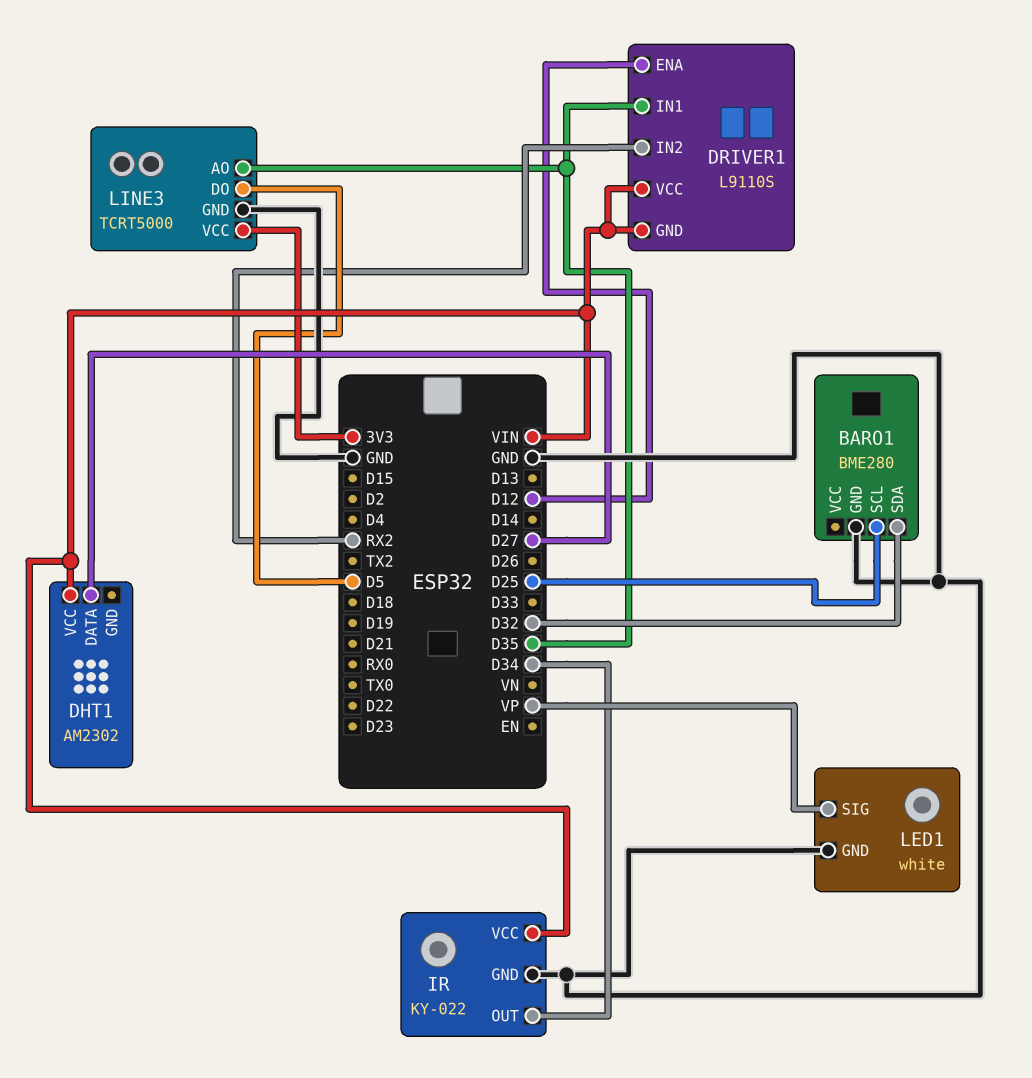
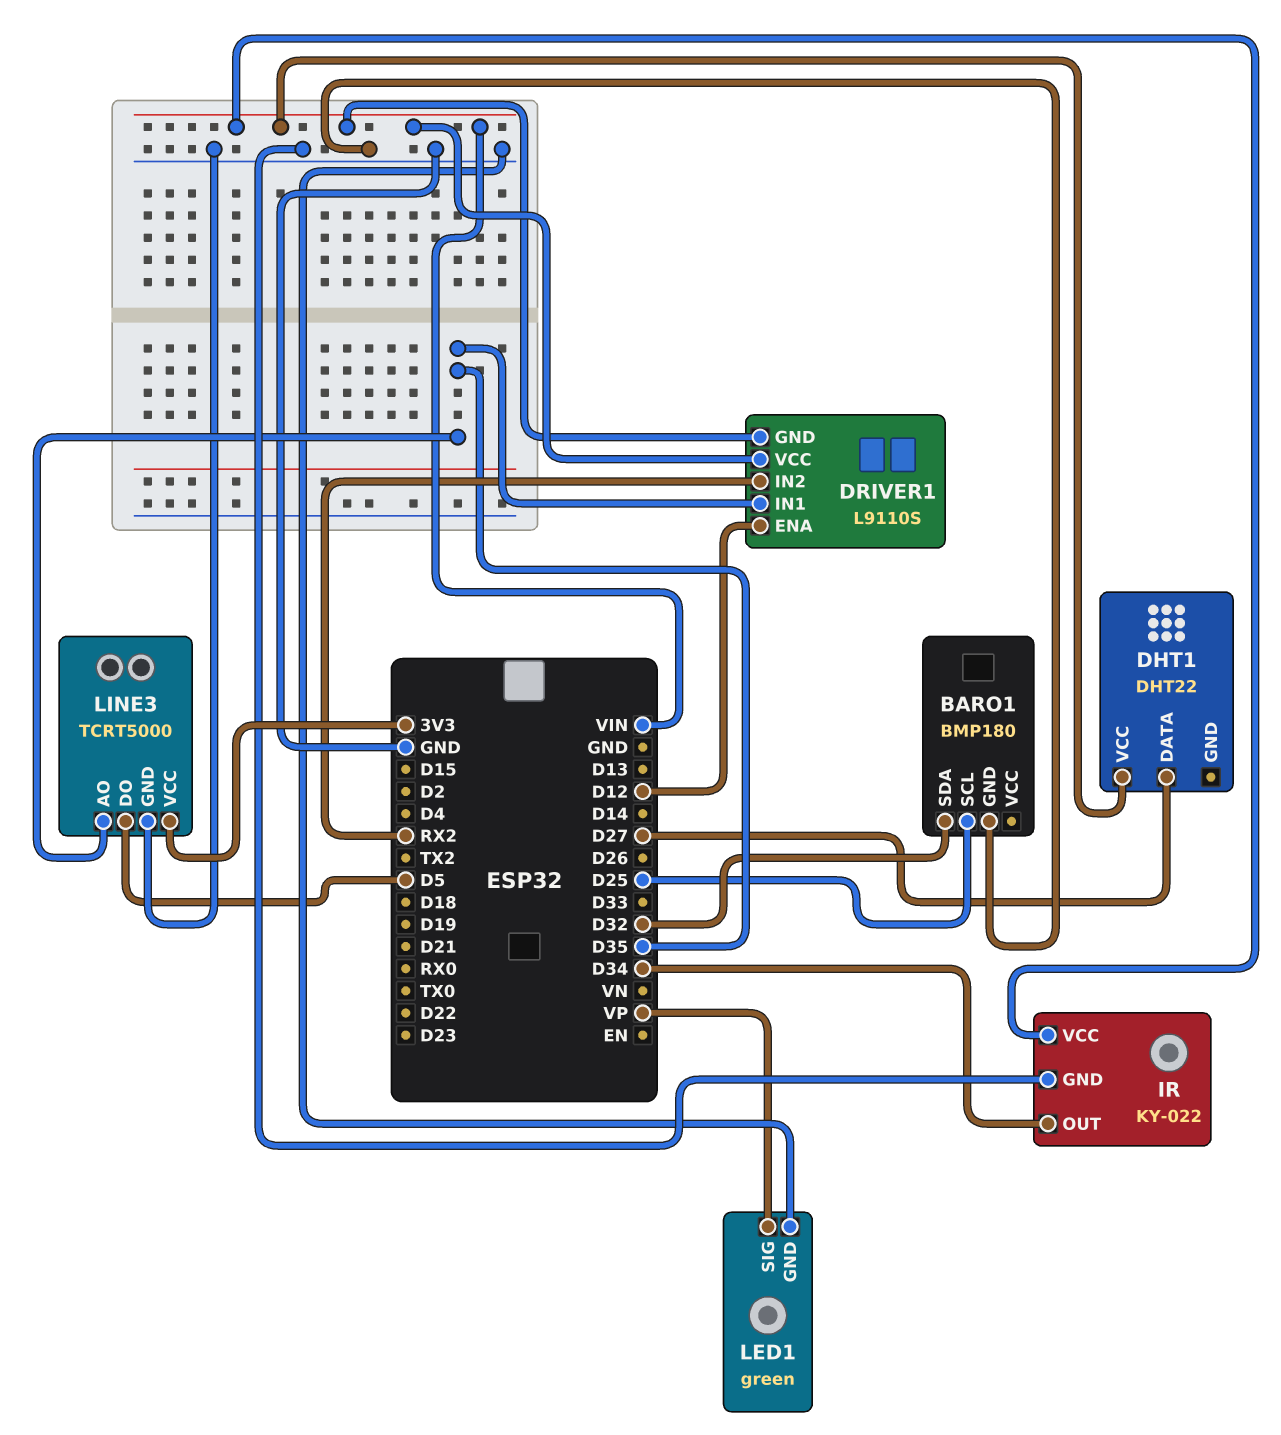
BARO1: BME280 -> BMP180
DHT1: AM2302 -> DHT22
LED1: white -> green

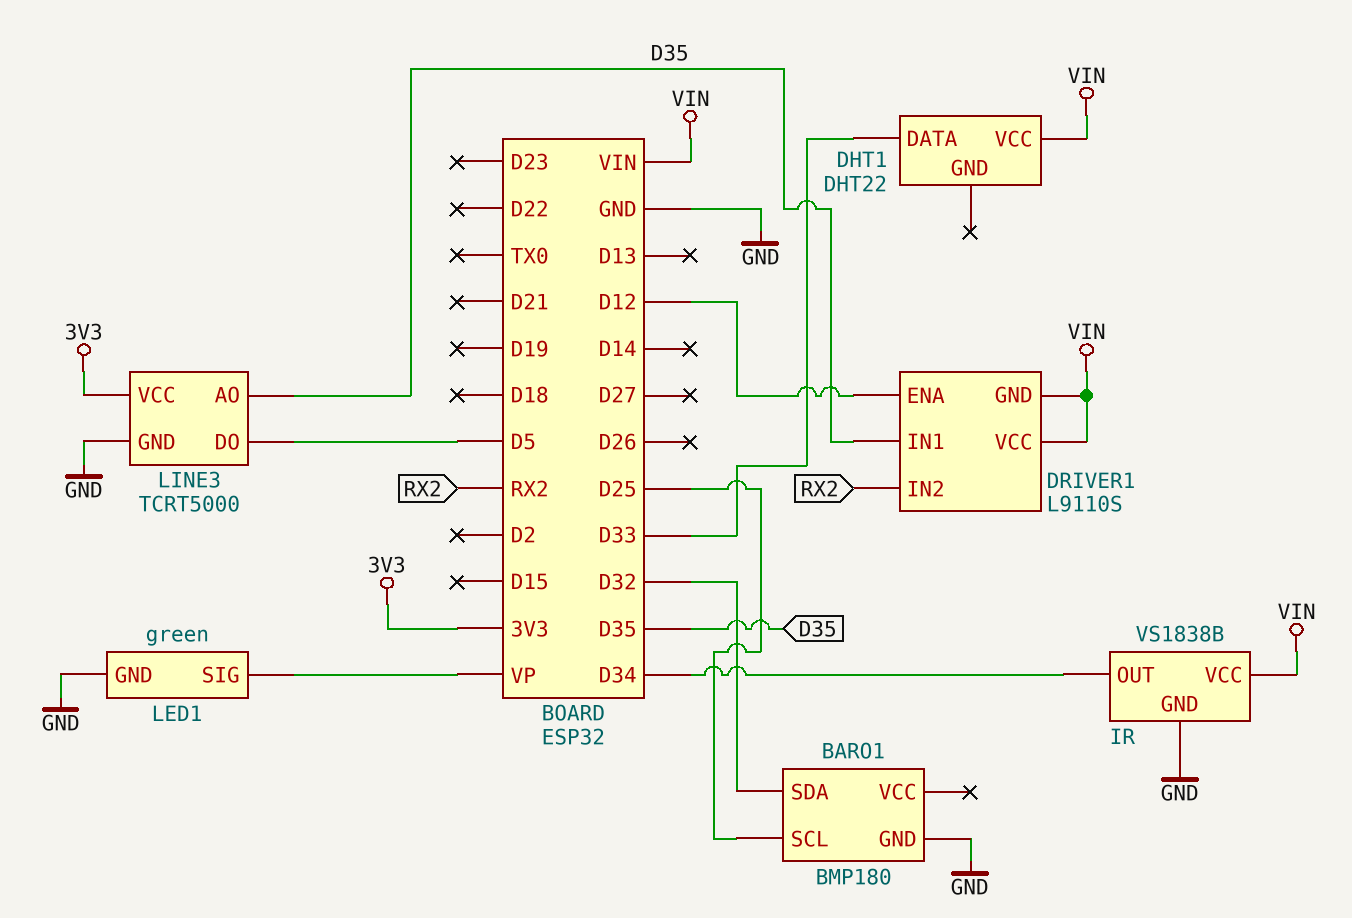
DHT1 pin DATA: D27 -> D33
IR: KY-022 -> VS1838B

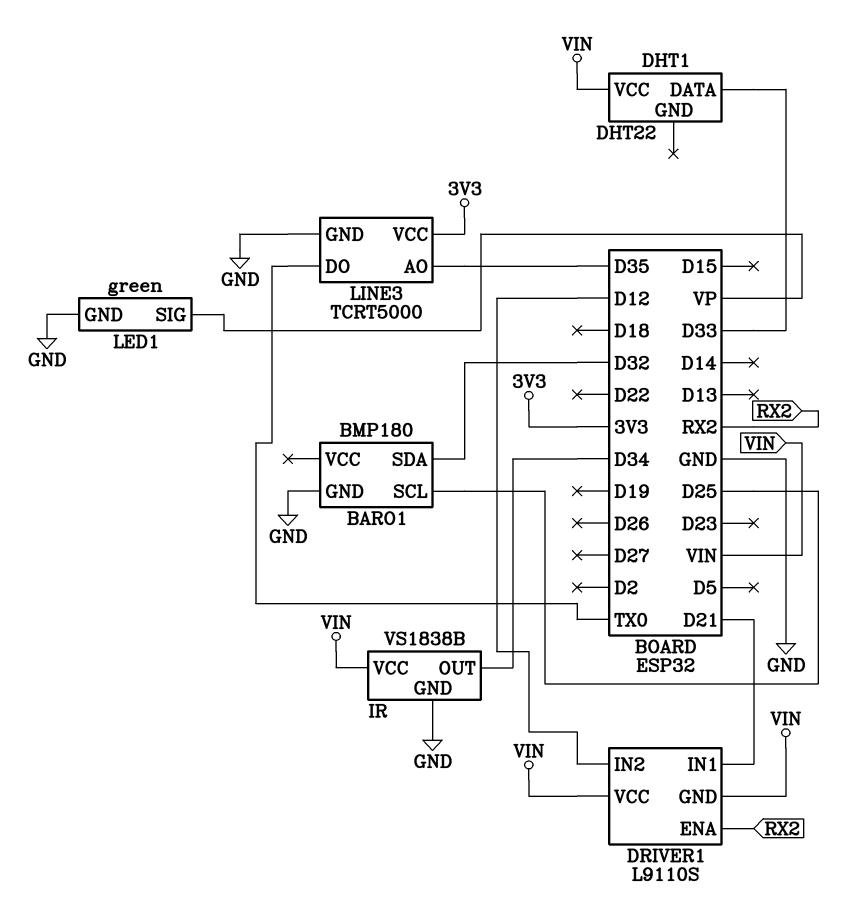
DRIVER1 pin ENA: D12 -> RX2
DRIVER1 pin IN1: D35 -> D21
DRIVER1 pin IN2: RX2 -> D12
LINE3 pin DO: D5 -> TX0

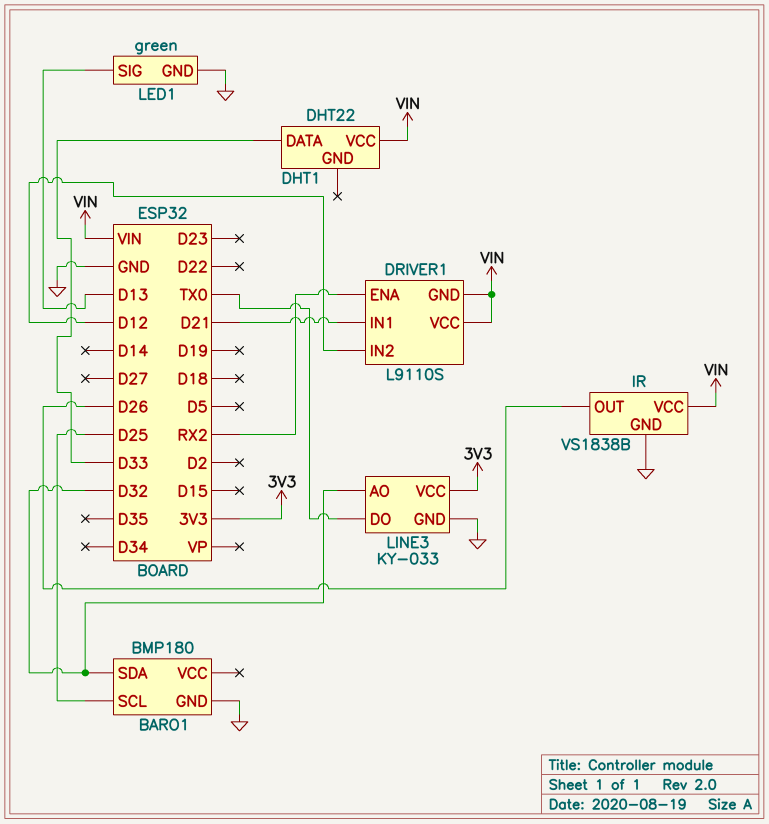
IR pin OUT: D34 -> D26
LED1 pin SIG: VP -> D13
LINE3: TCRT5000 -> KY-033
LINE3 pin AO: D35 -> D32

